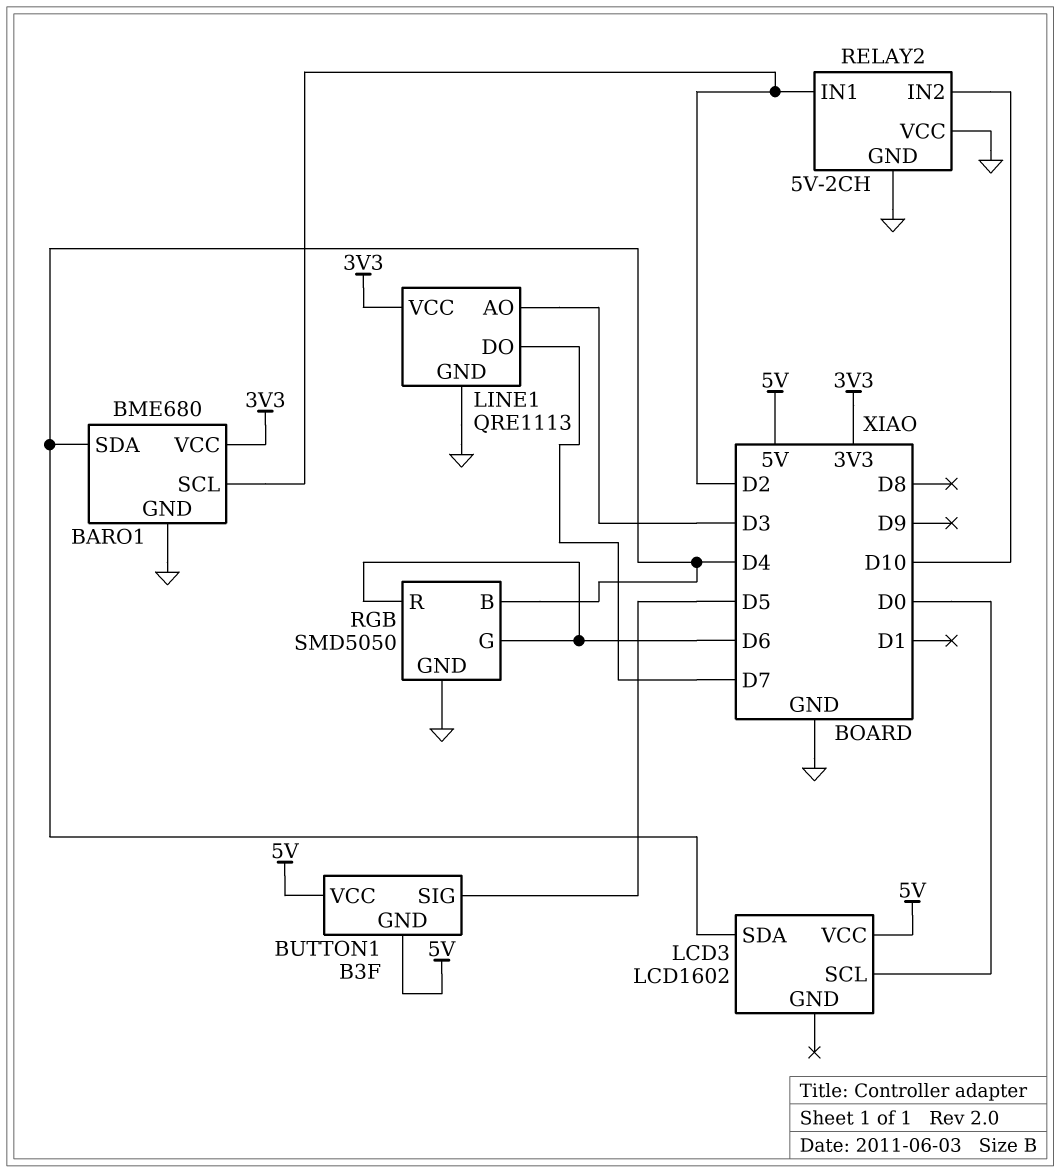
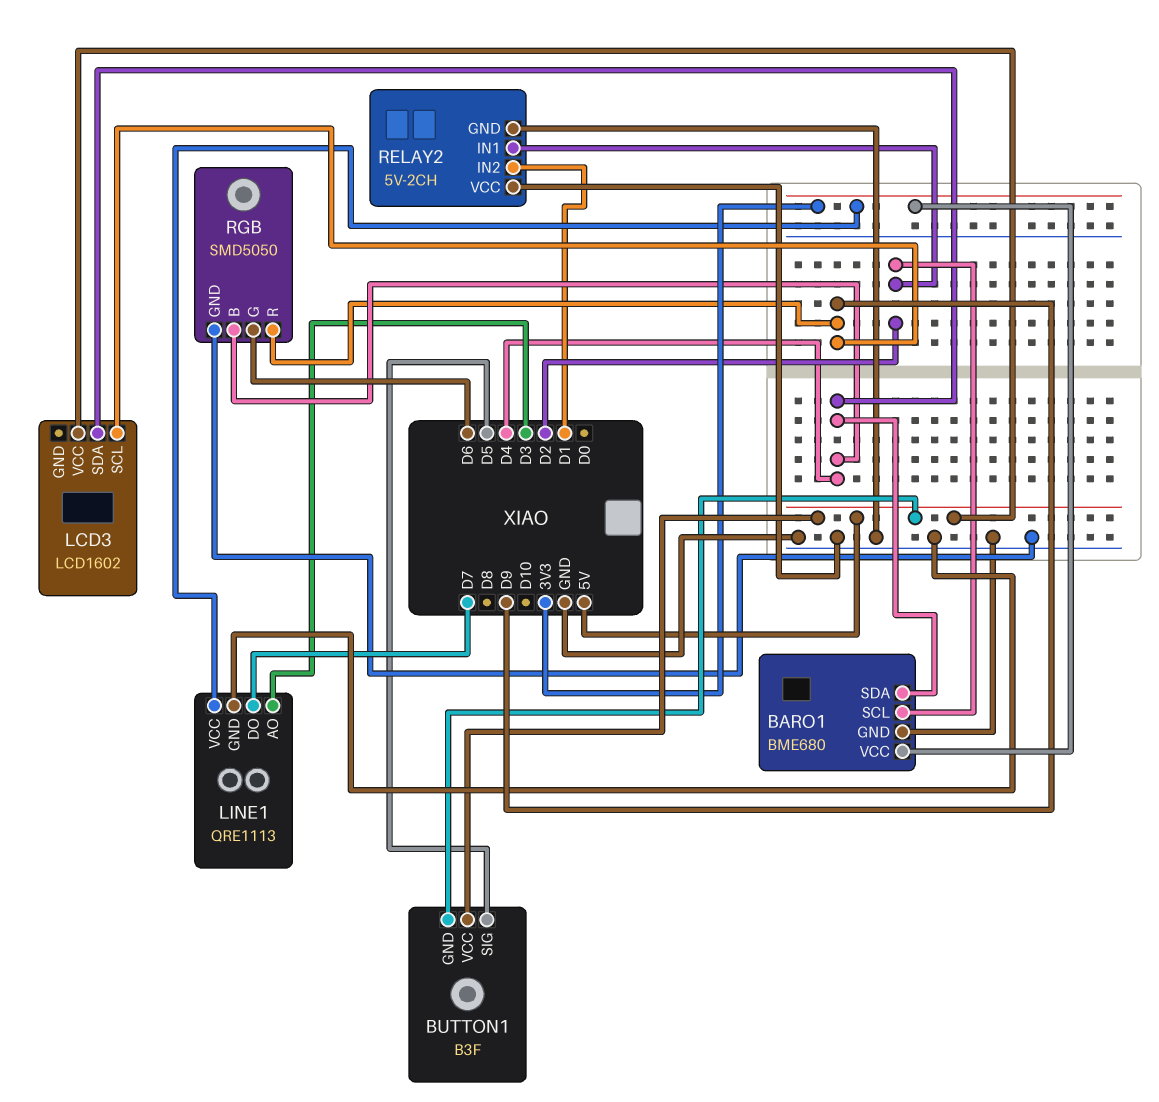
LCD3 pin SCL: D0 -> D9
RELAY2 pin IN2: D10 -> D1
RGB pin R: D6 -> D9

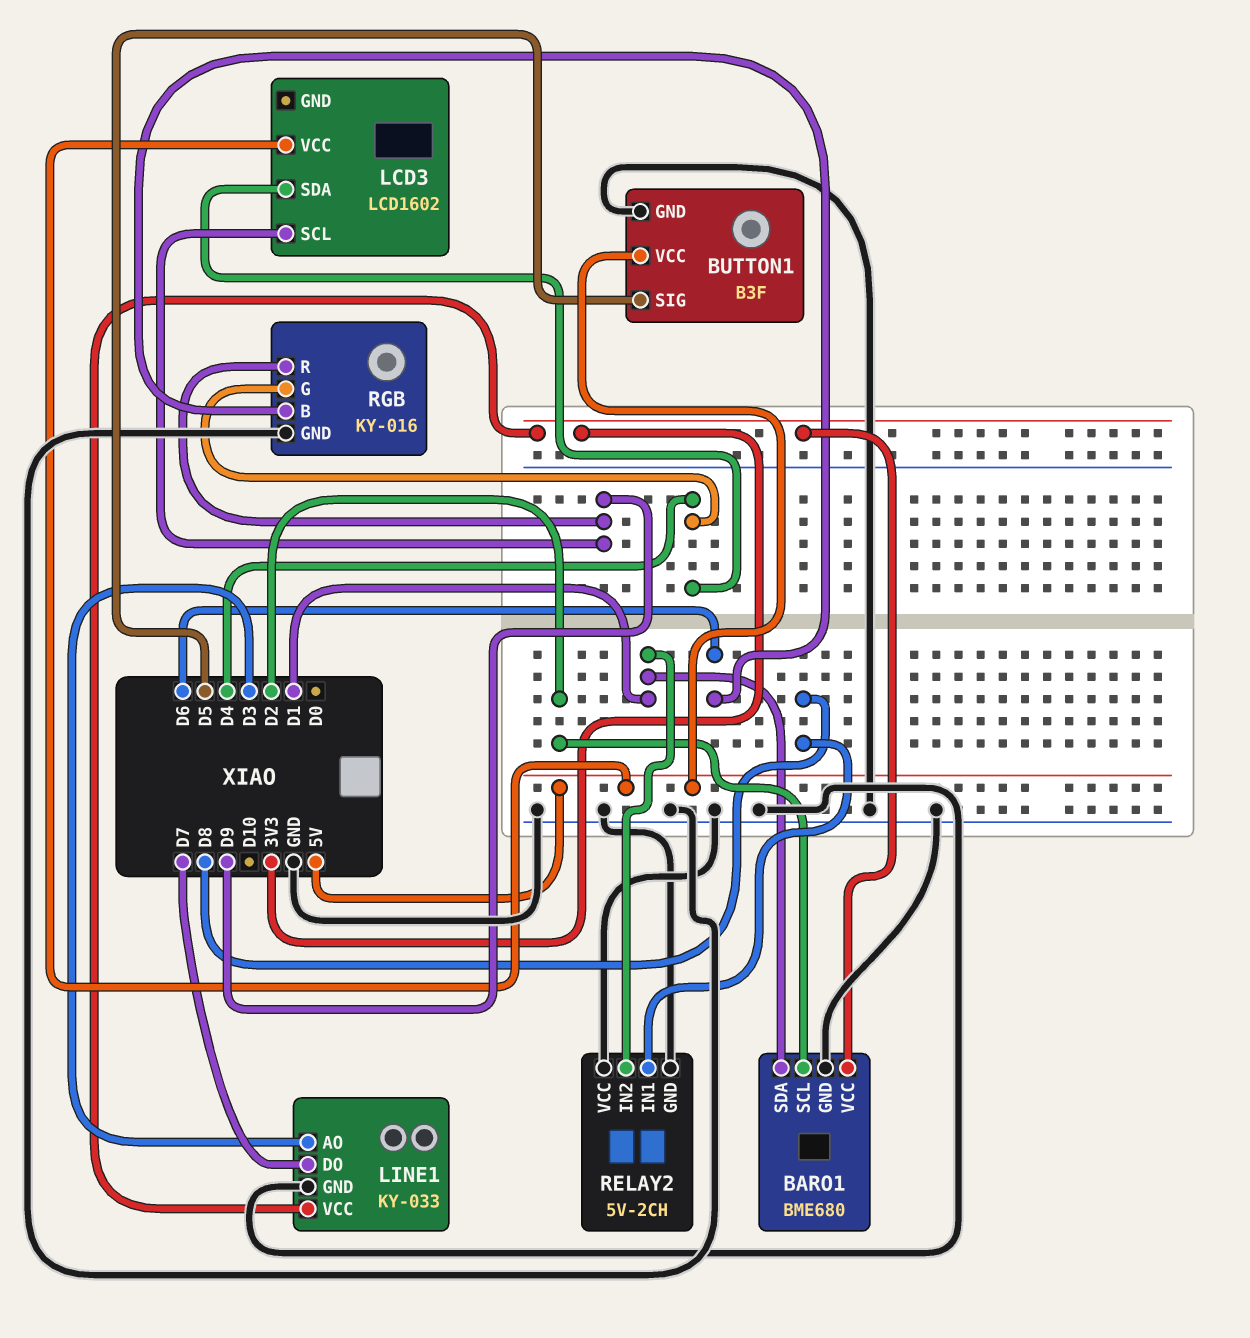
BARO1 pin SDA: D4 -> D1
BUTTON1 pin GND: 5V -> GND
LINE1: QRE1113 -> KY-033
RELAY2 pin IN1: D2 -> D8
RGB: SMD5050 -> KY-016
RGB pin B: D4 -> D6
RGB pin G: D6 -> D4

